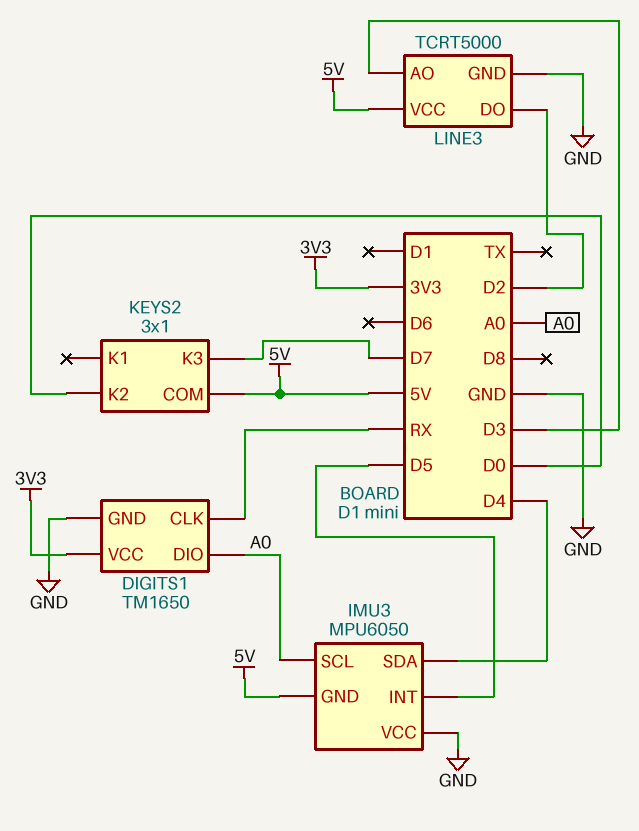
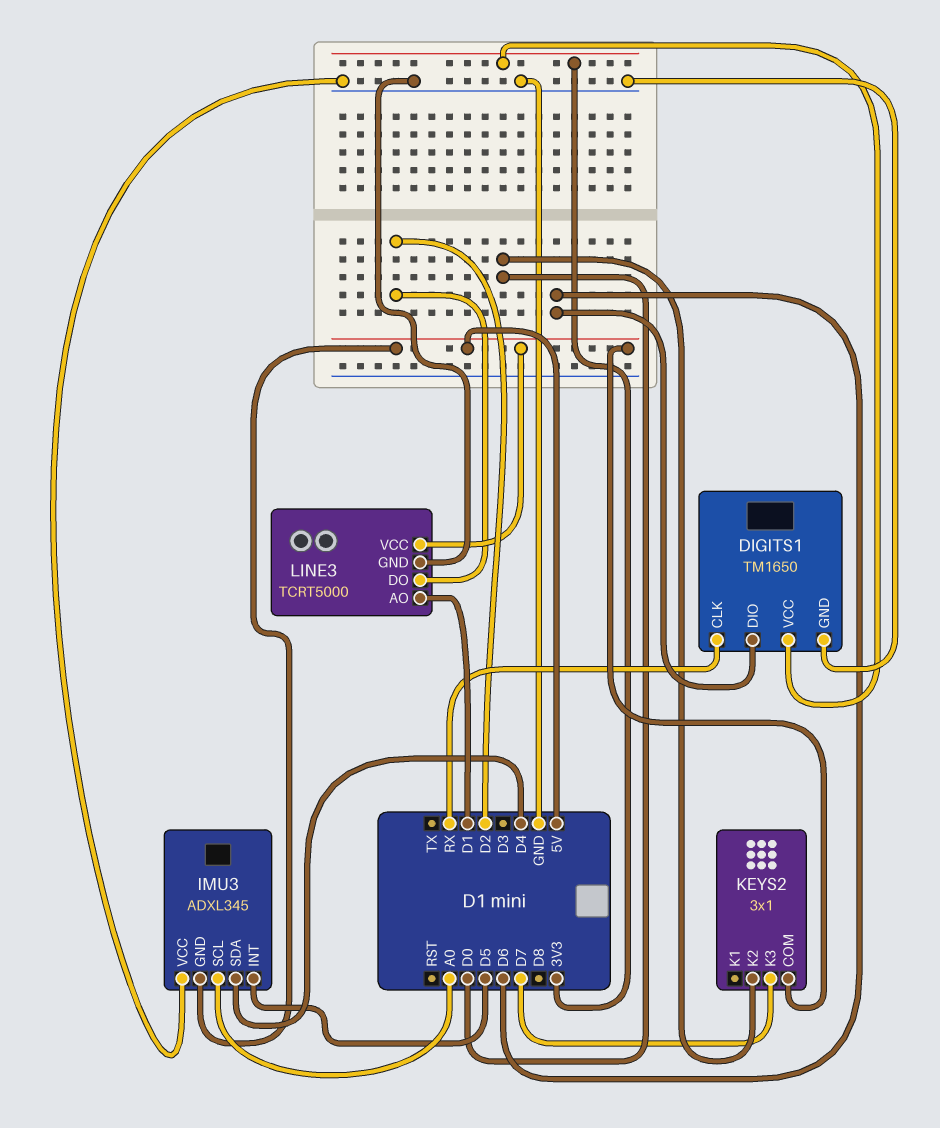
DIGITS1 pin DIO: A0 -> D6
IMU3: MPU6050 -> ADXL345
LINE3 pin AO: D3 -> D1

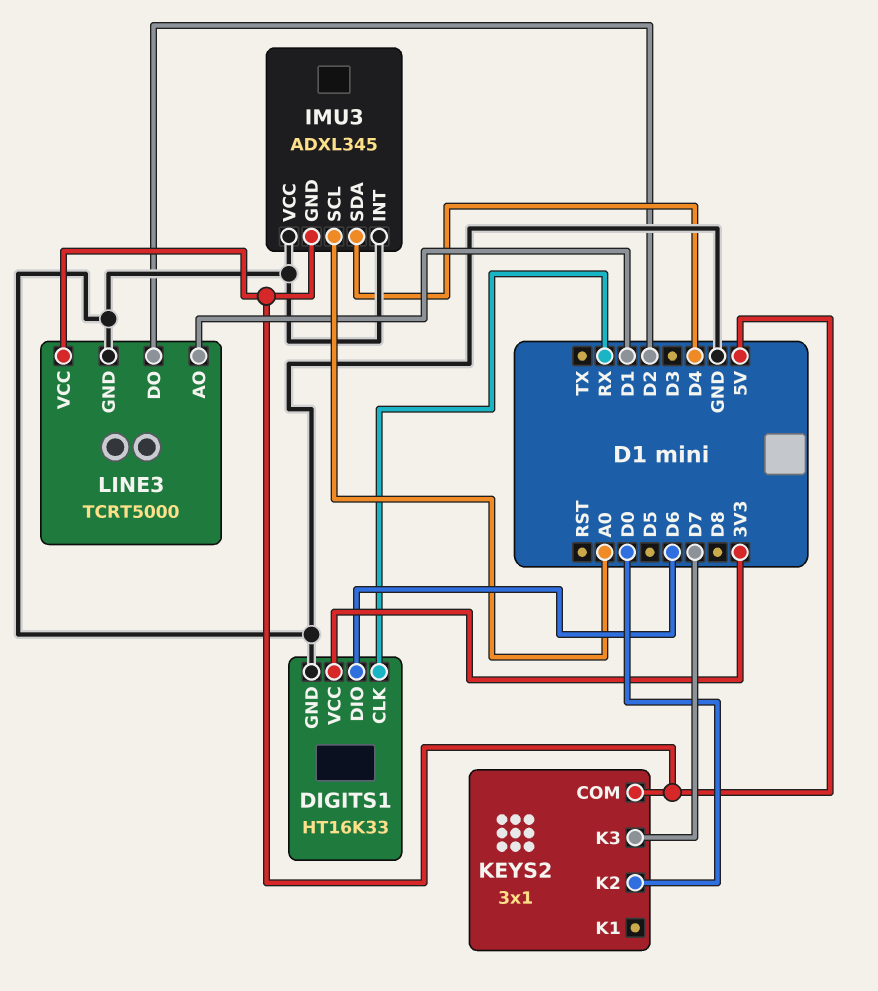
DIGITS1: TM1650 -> HT16K33
IMU3 pin INT: D5 -> GND

